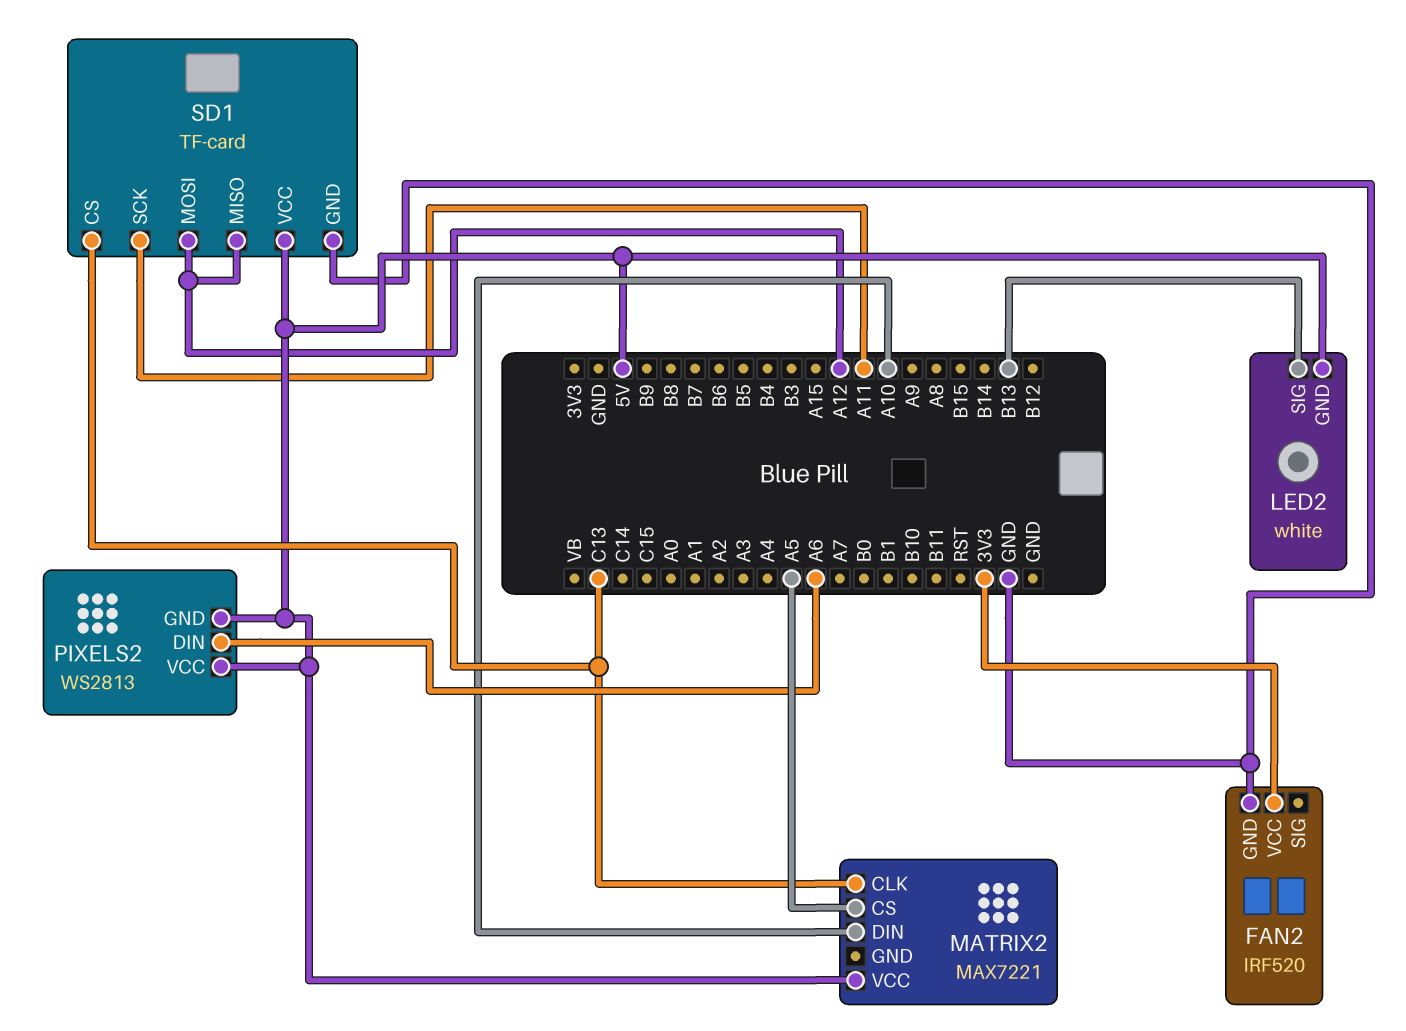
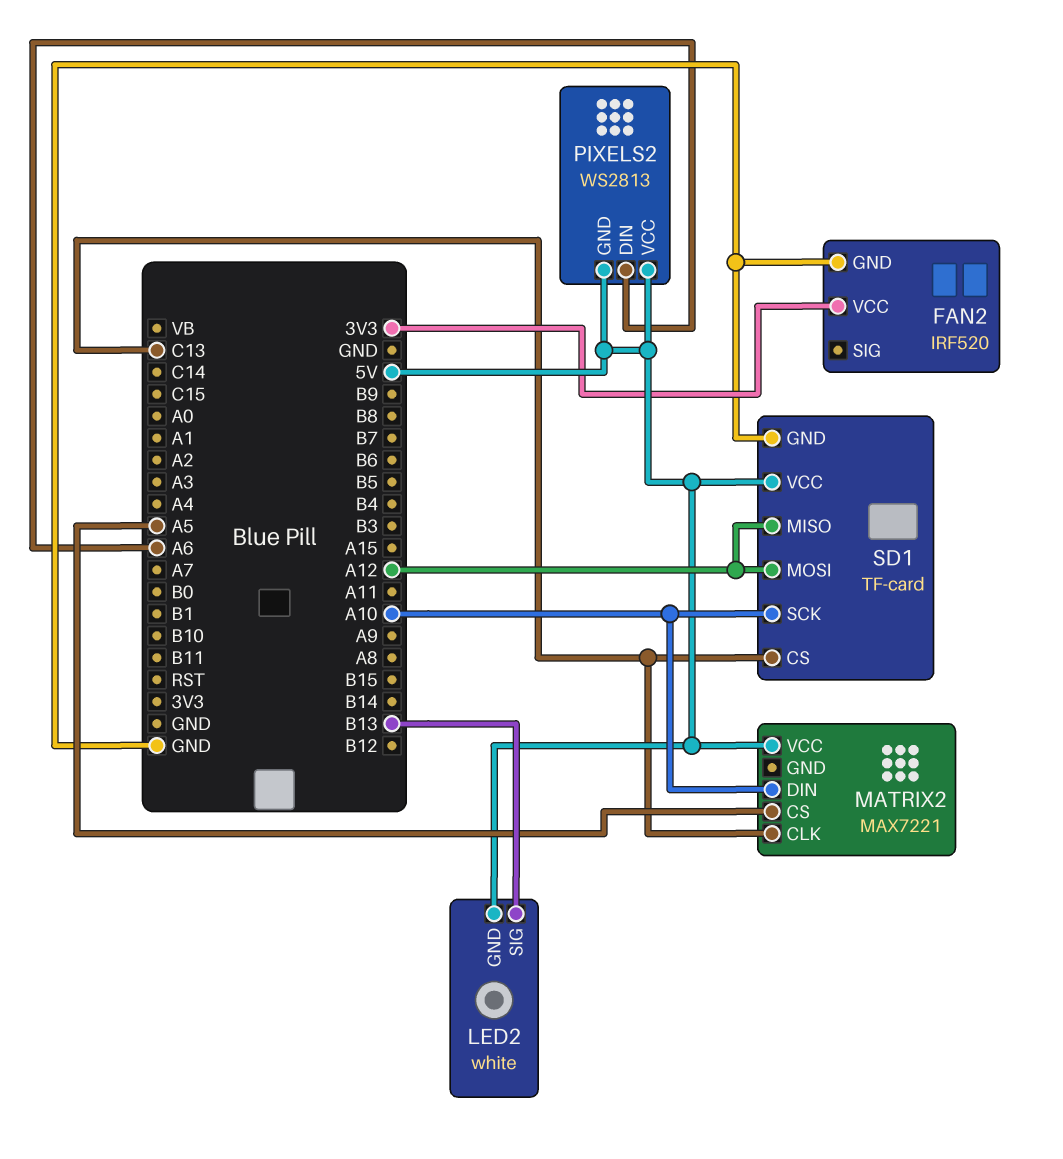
SD1 pin SCK: A11 -> A10

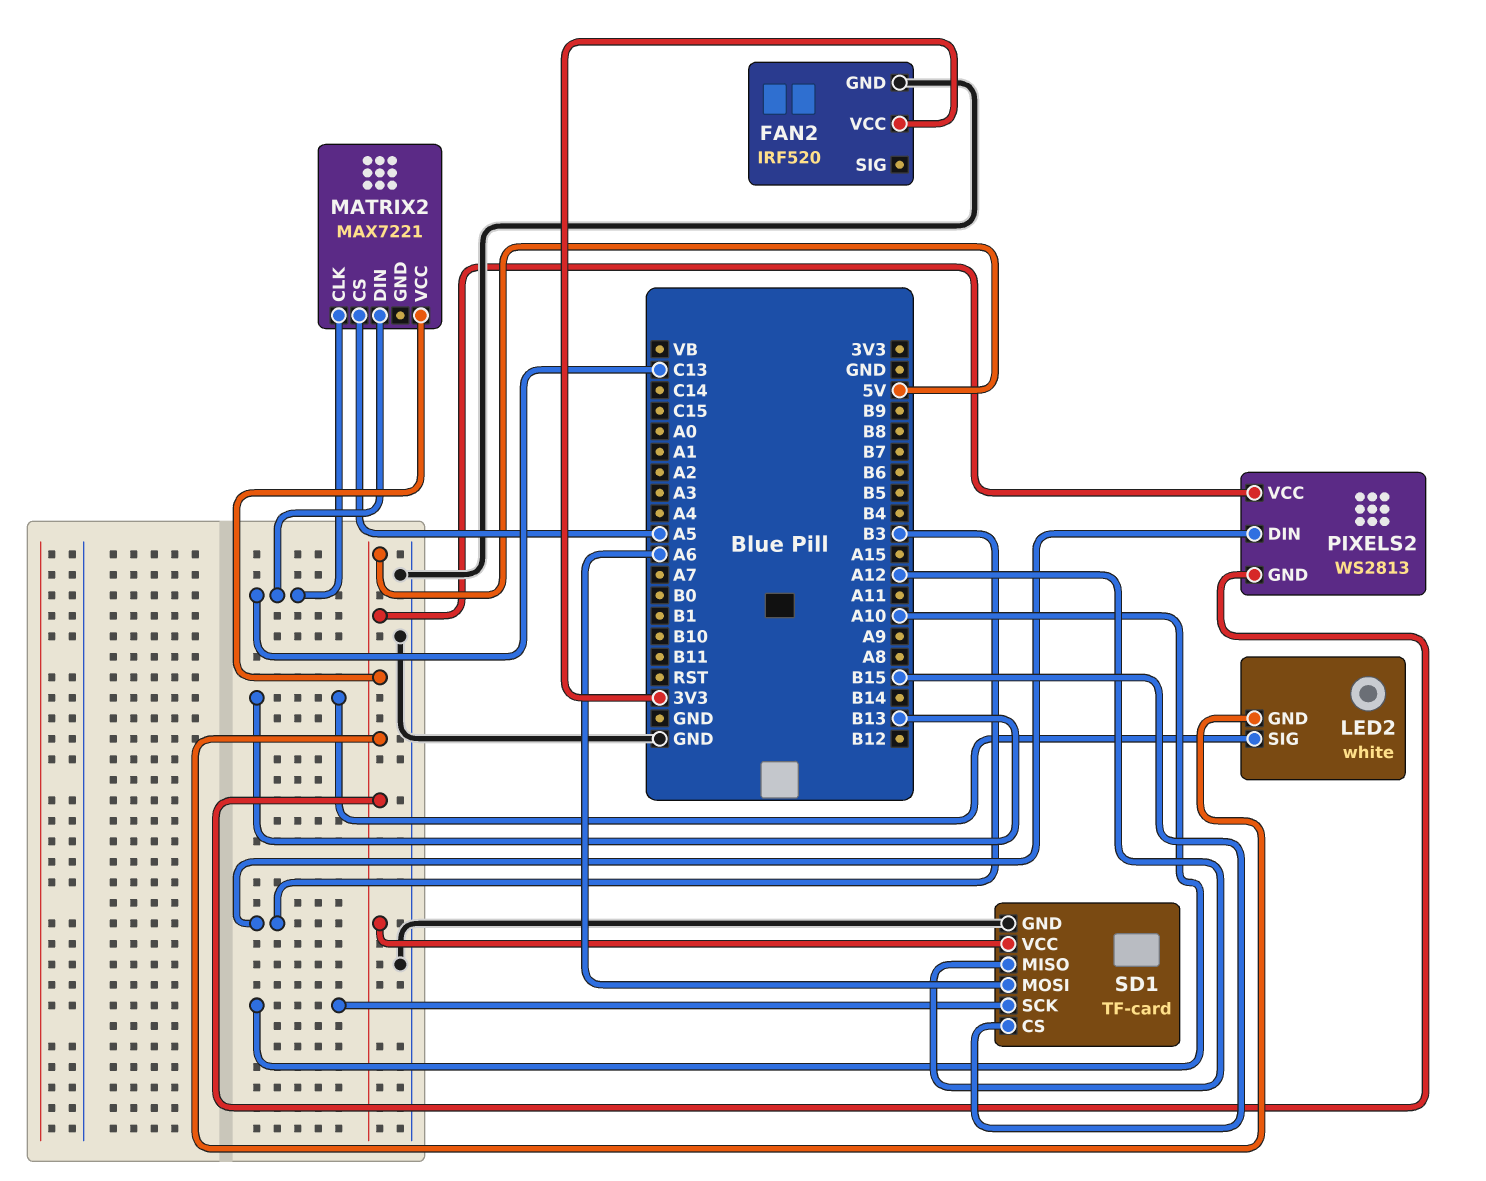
MATRIX2 pin DIN: A10 -> C13
PIXELS2 pin DIN: A6 -> B3
SD1 pin CS: C13 -> B15
SD1 pin MOSI: A12 -> A6

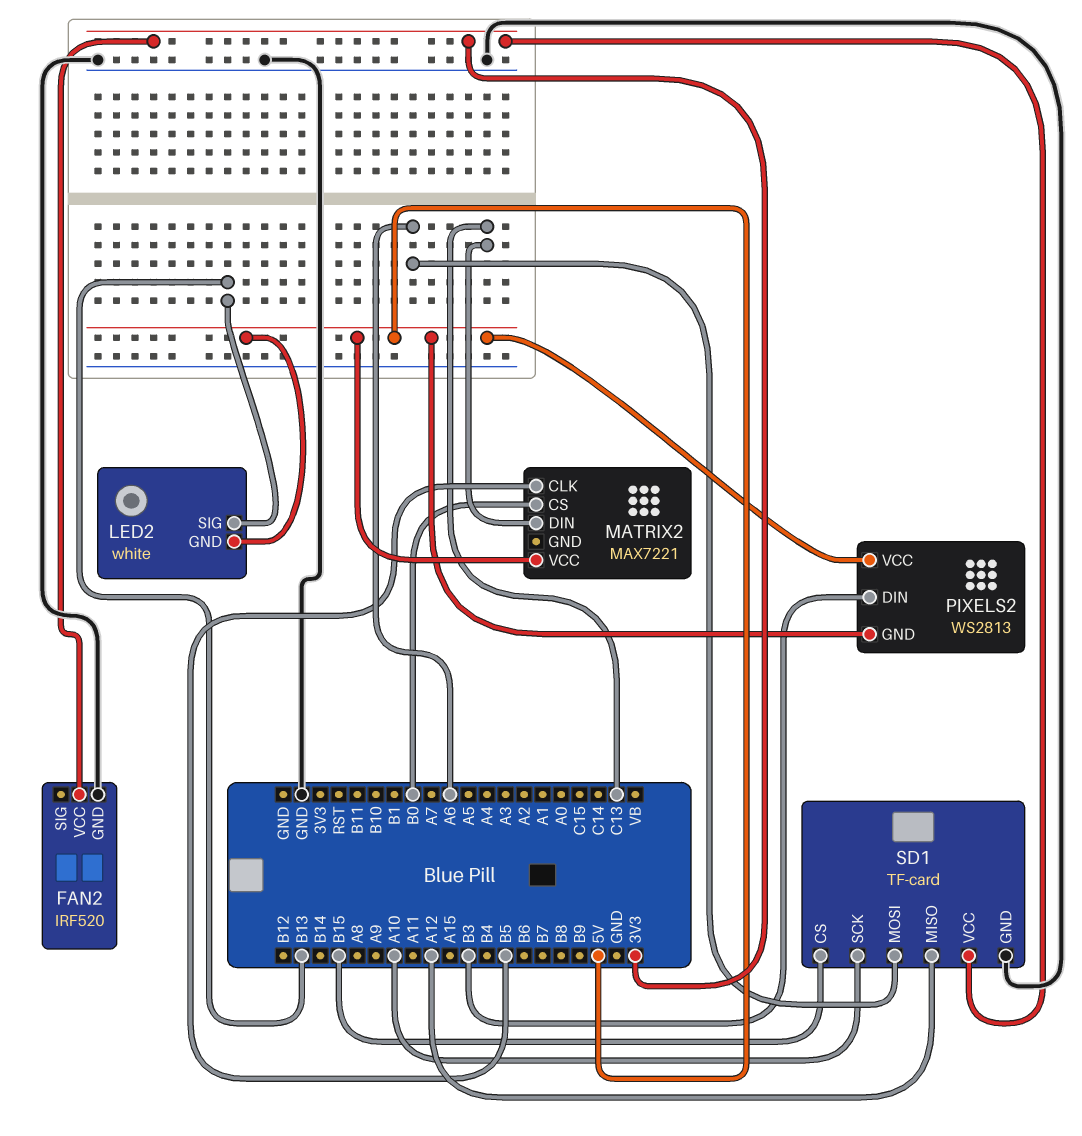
MATRIX2 pin CLK: C13 -> B5
MATRIX2 pin CS: A5 -> B0
SD1 pin VCC: 5V -> 3V3

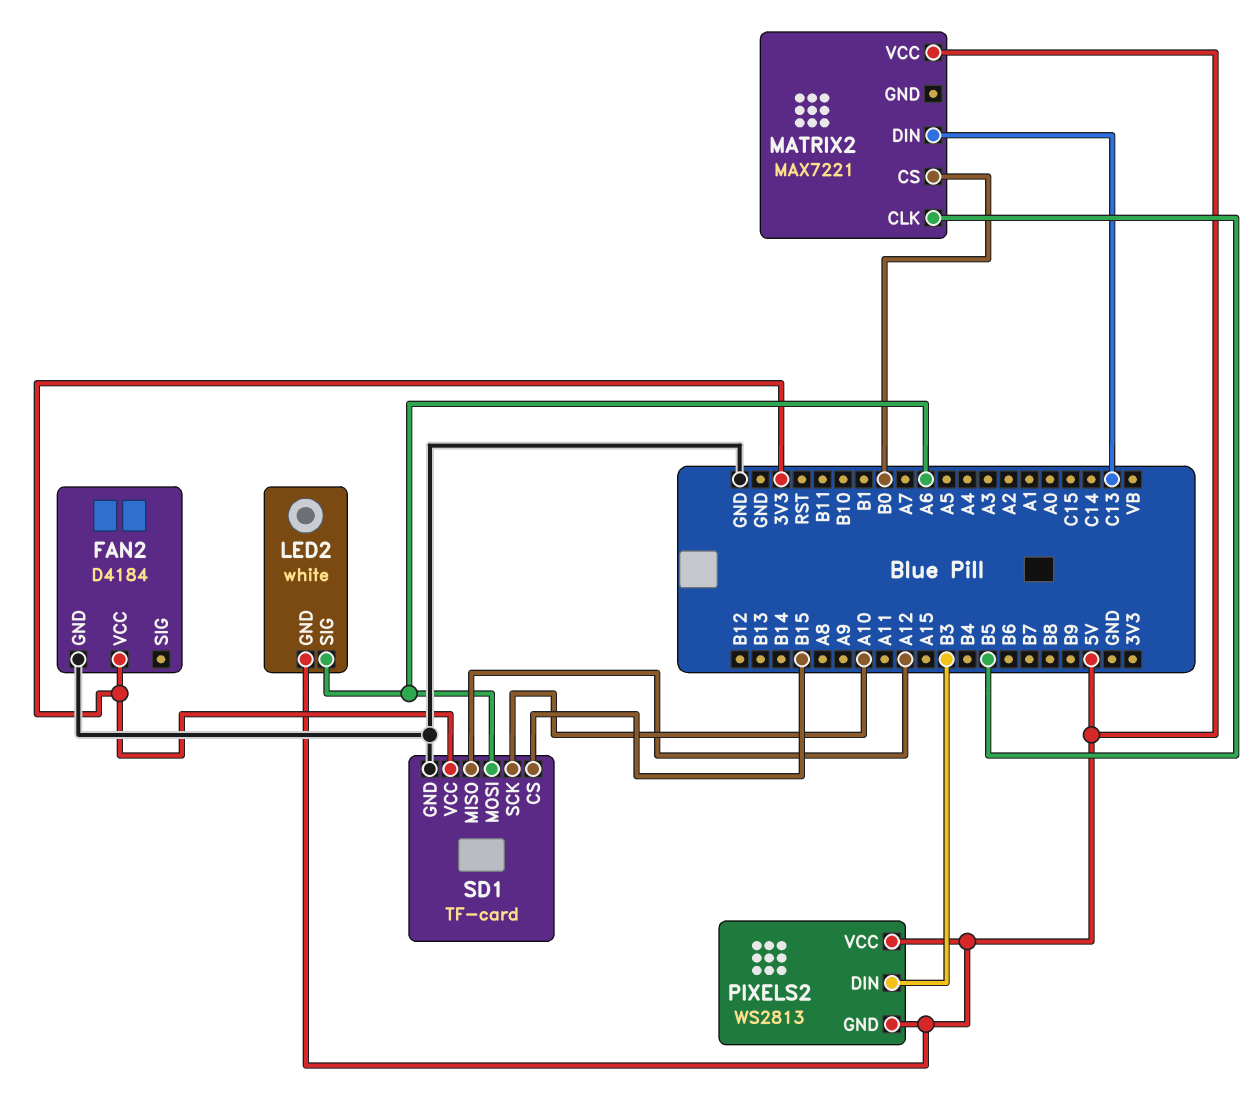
FAN2: IRF520 -> D4184
LED2 pin SIG: B13 -> A6

